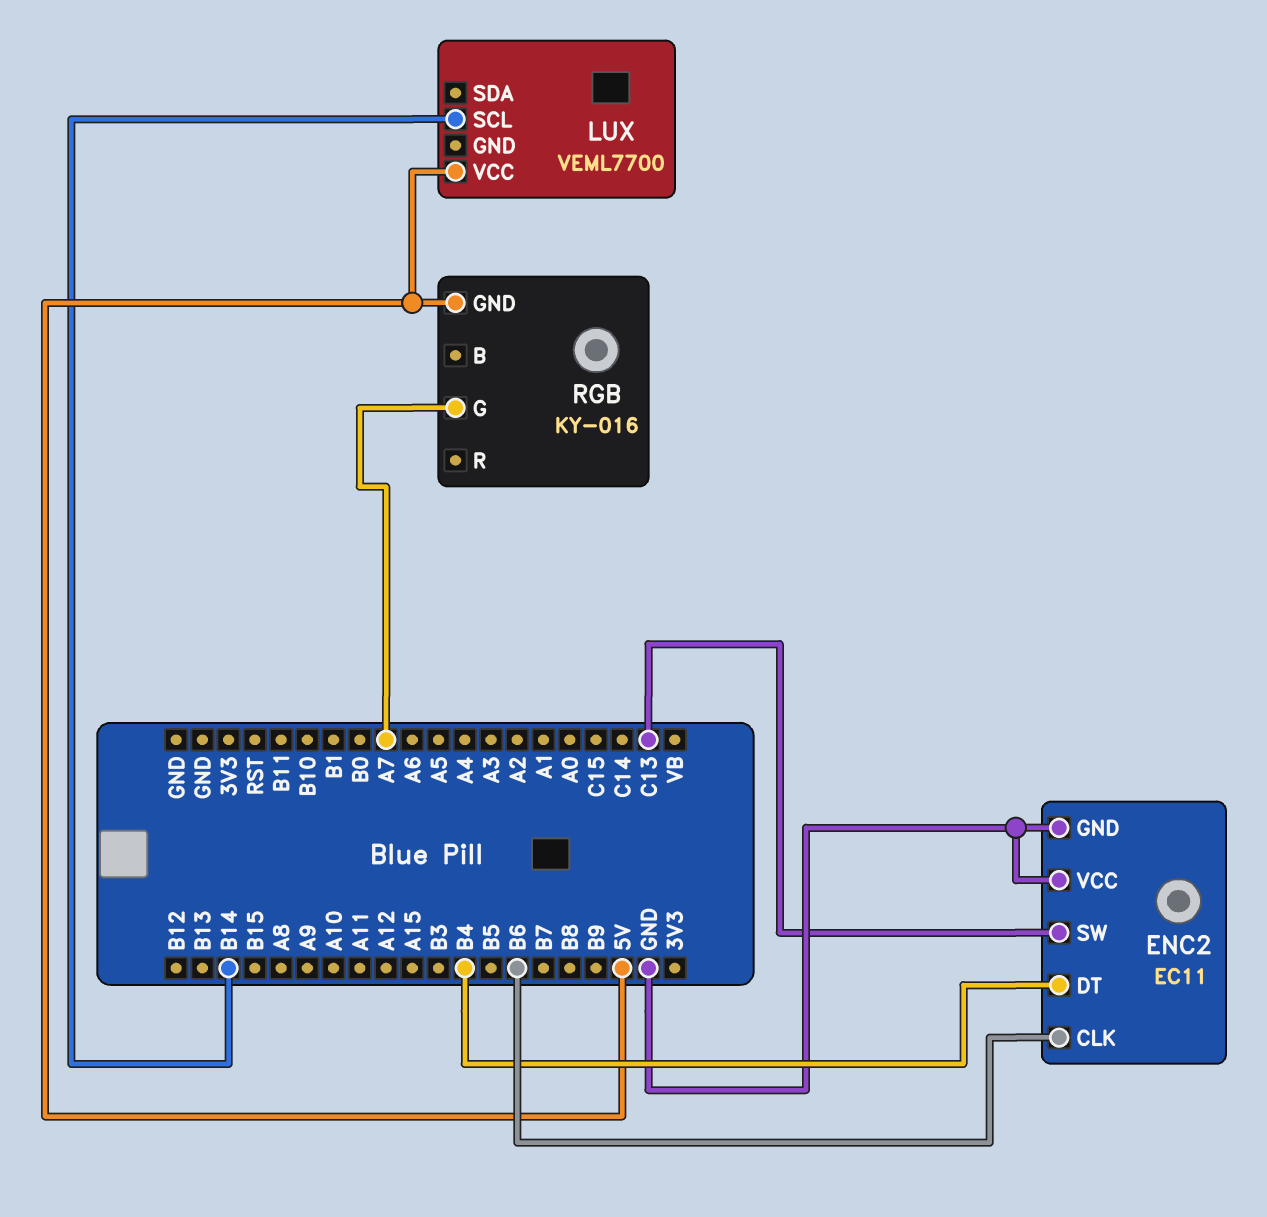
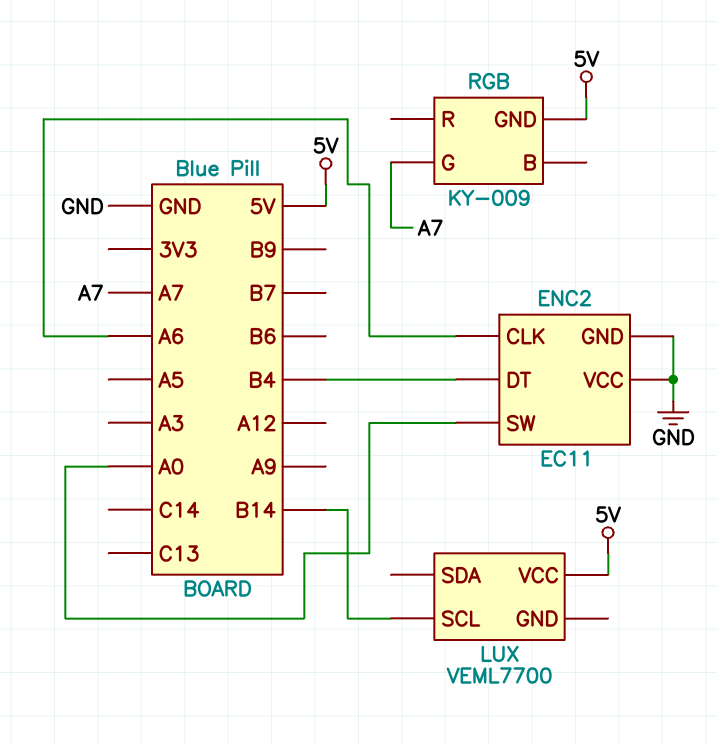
ENC2 pin CLK: B6 -> A6
ENC2 pin SW: C13 -> A0
RGB: KY-016 -> KY-009

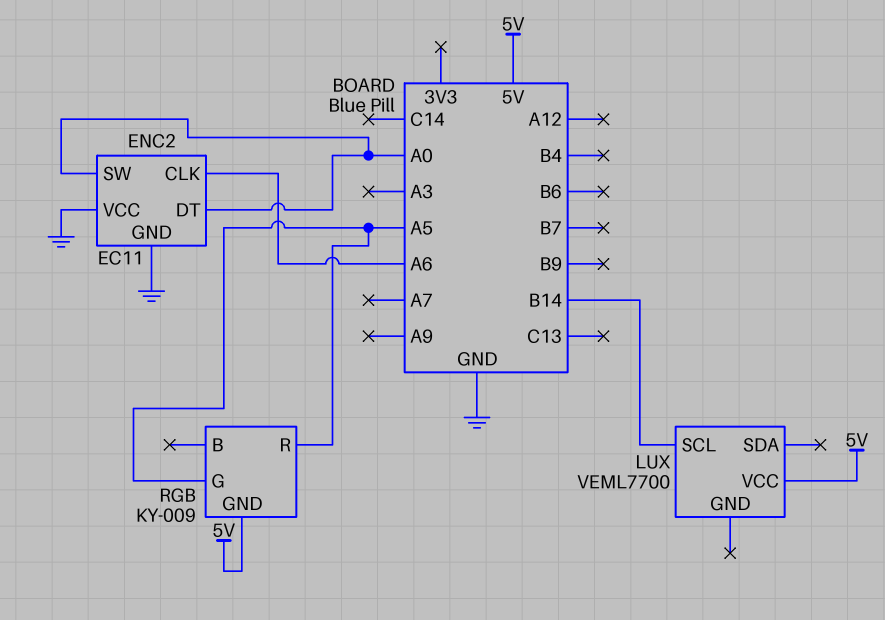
ENC2 pin DT: B4 -> A0
RGB pin G: A7 -> A5
RGB pin R: none -> A5

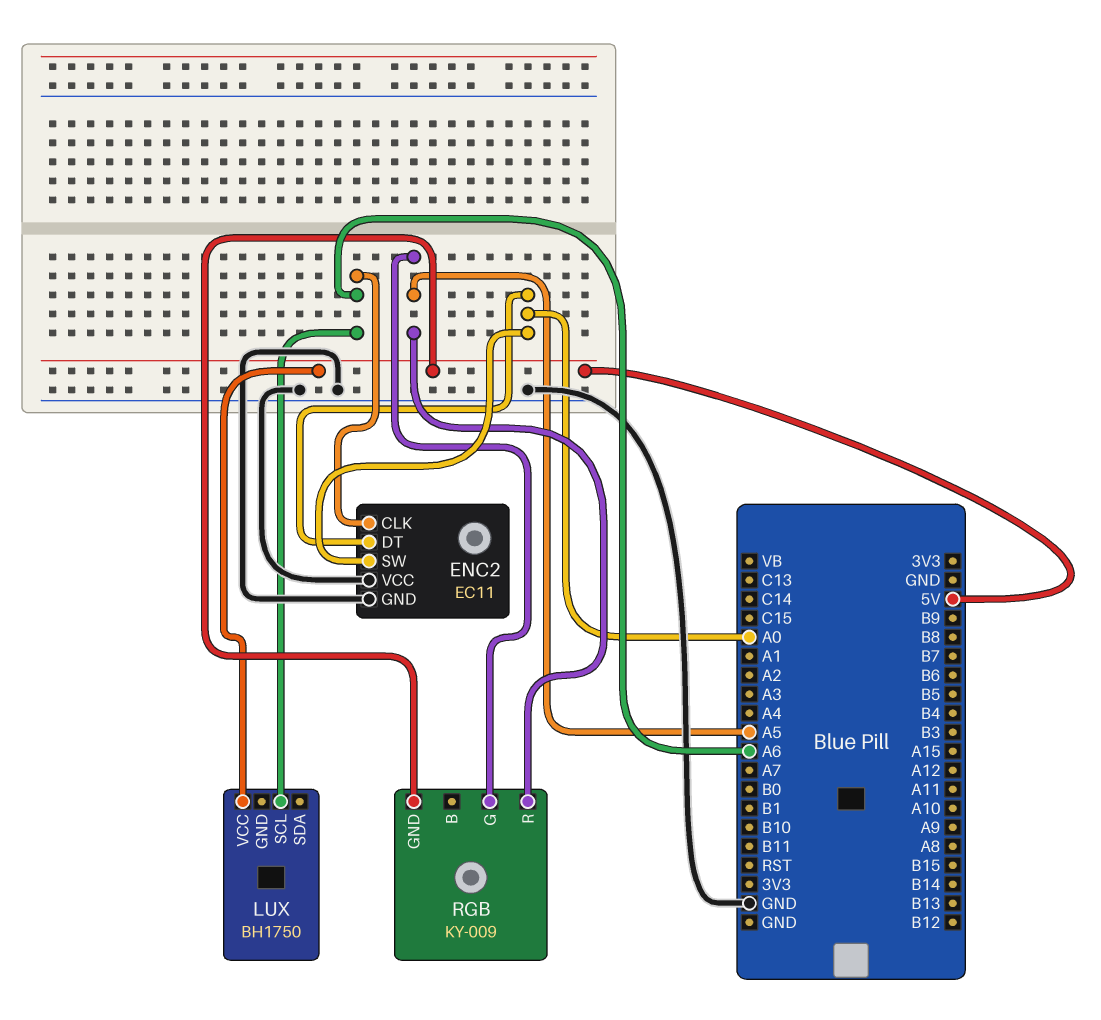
LUX: VEML7700 -> BH1750
LUX pin SCL: B14 -> A6

